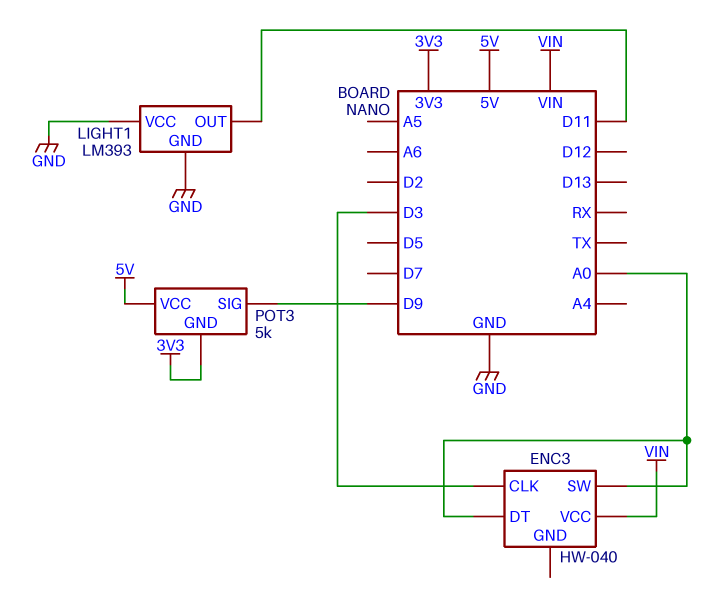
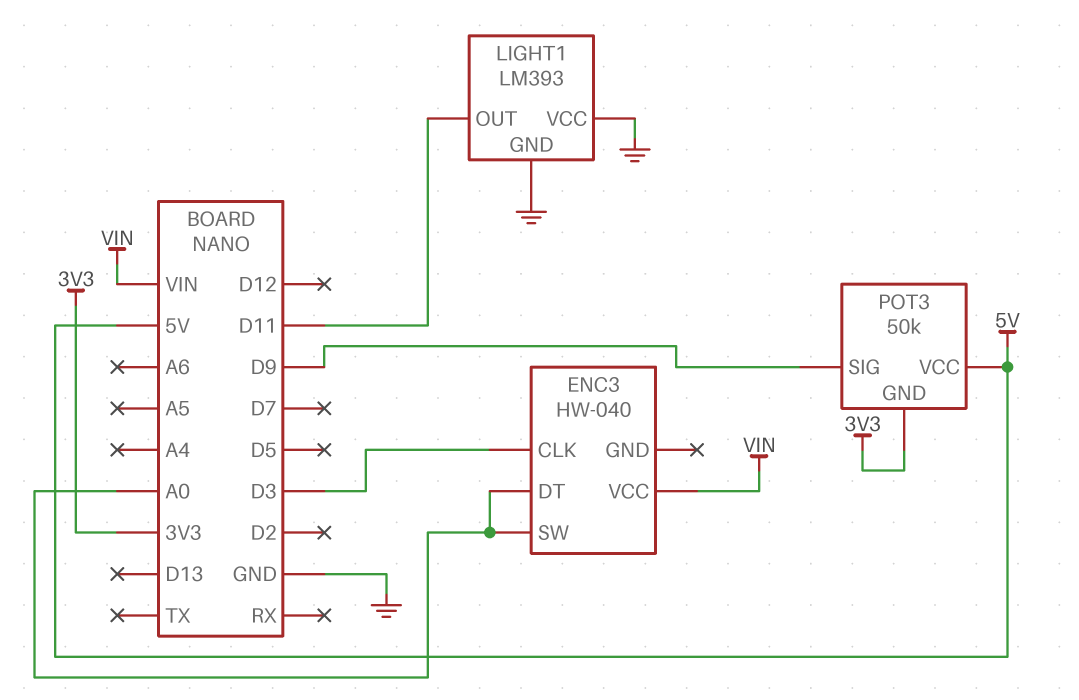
POT3: 5k -> 50k

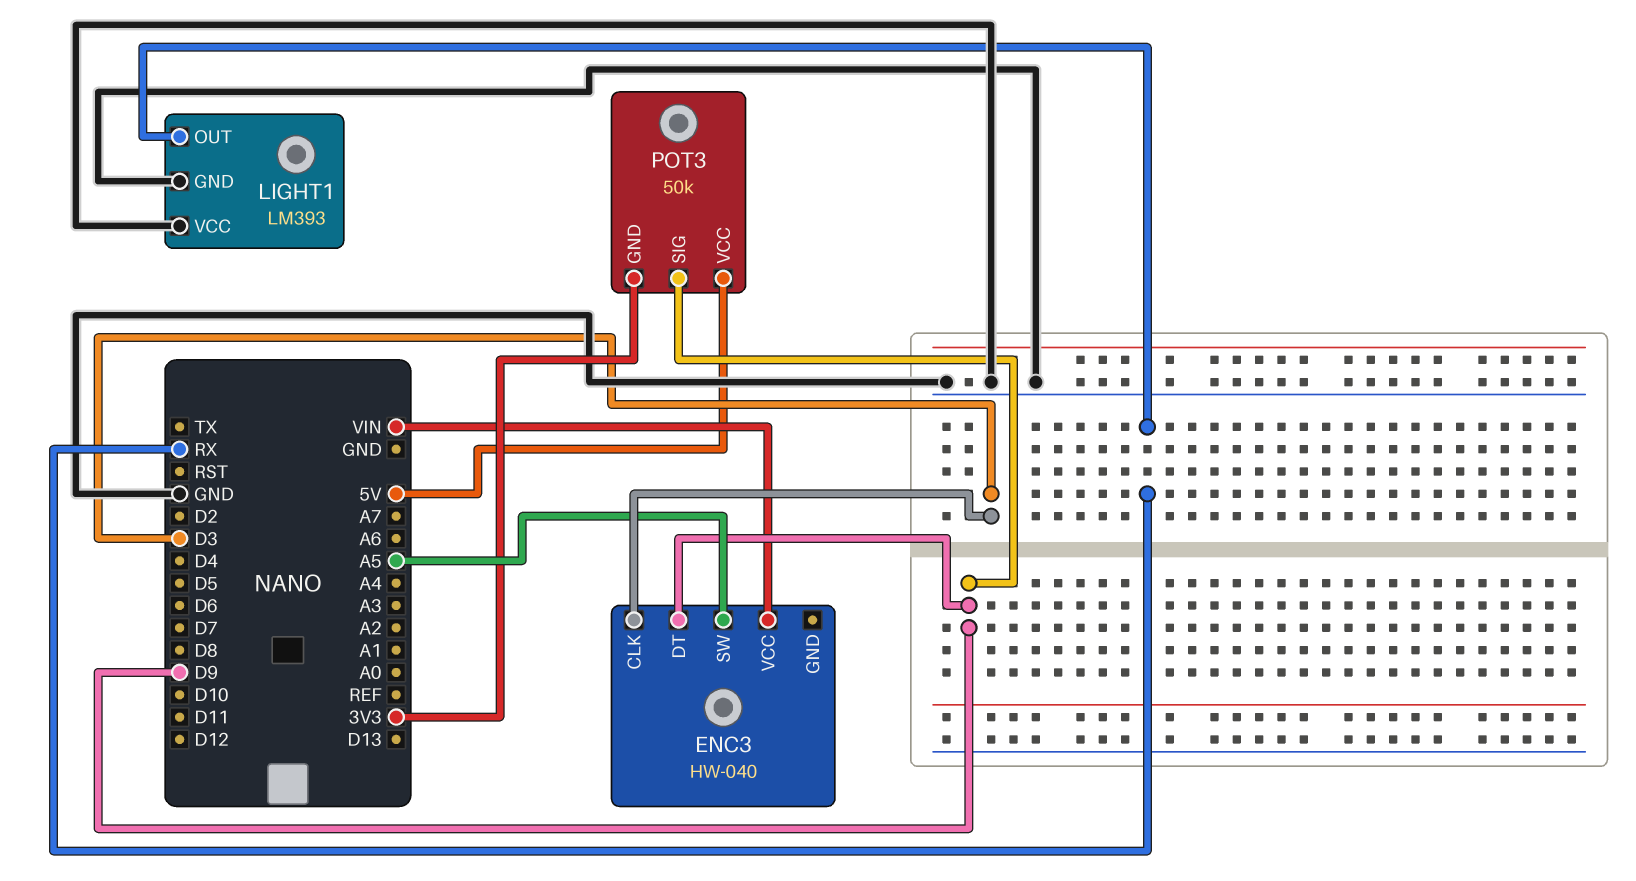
ENC3 pin DT: A0 -> D9
ENC3 pin SW: A0 -> A5
LIGHT1 pin OUT: D11 -> RX

